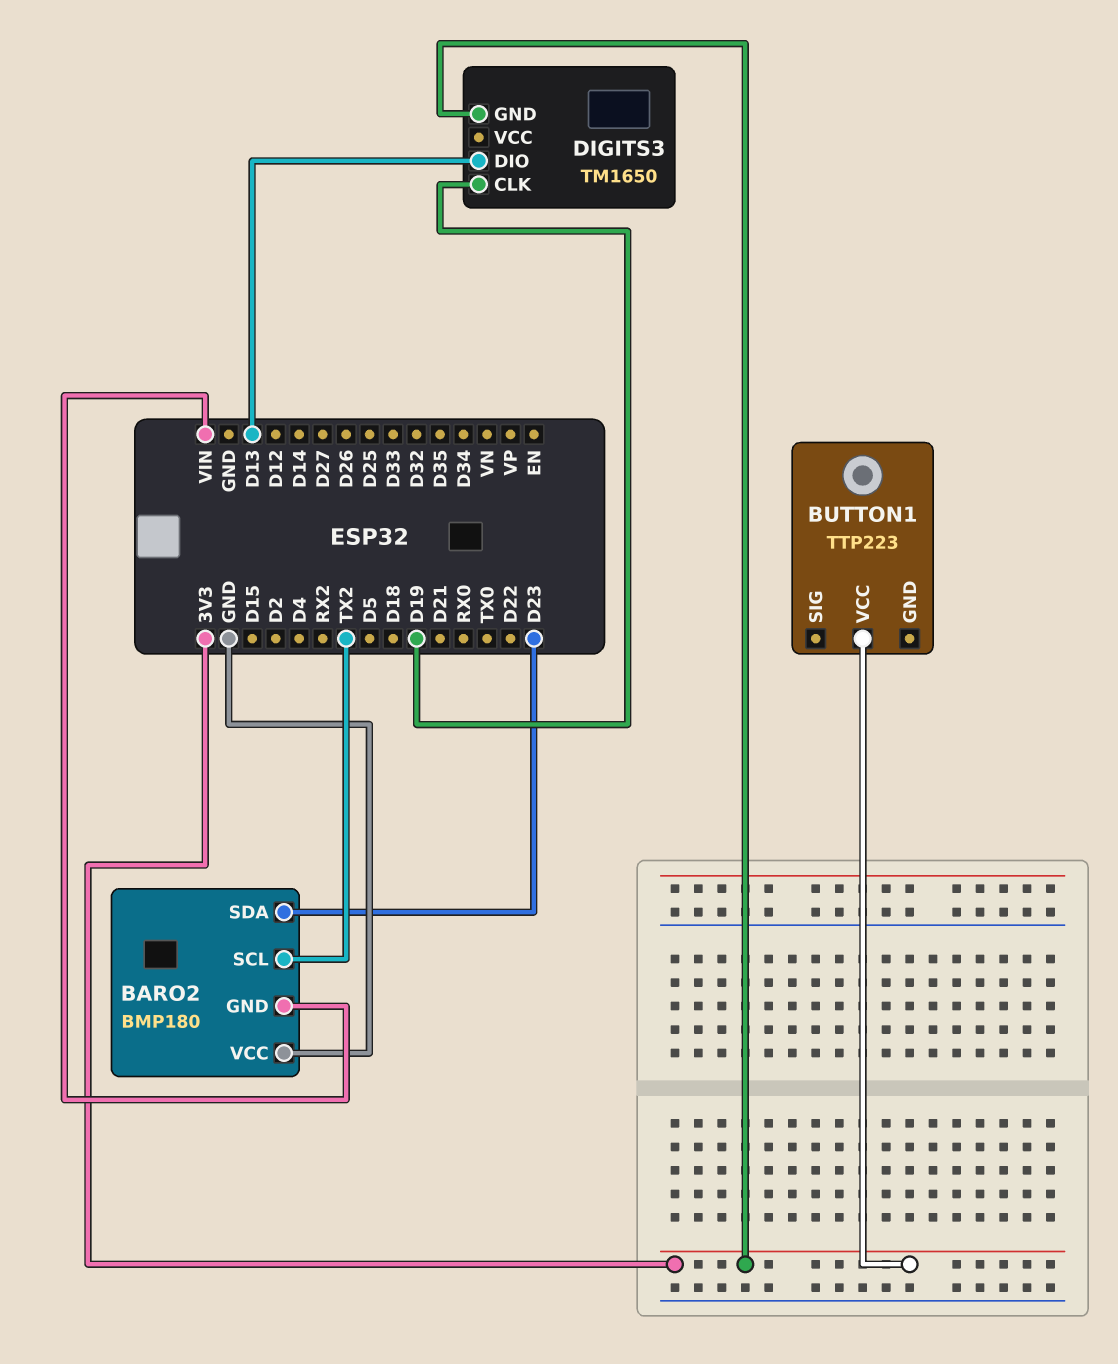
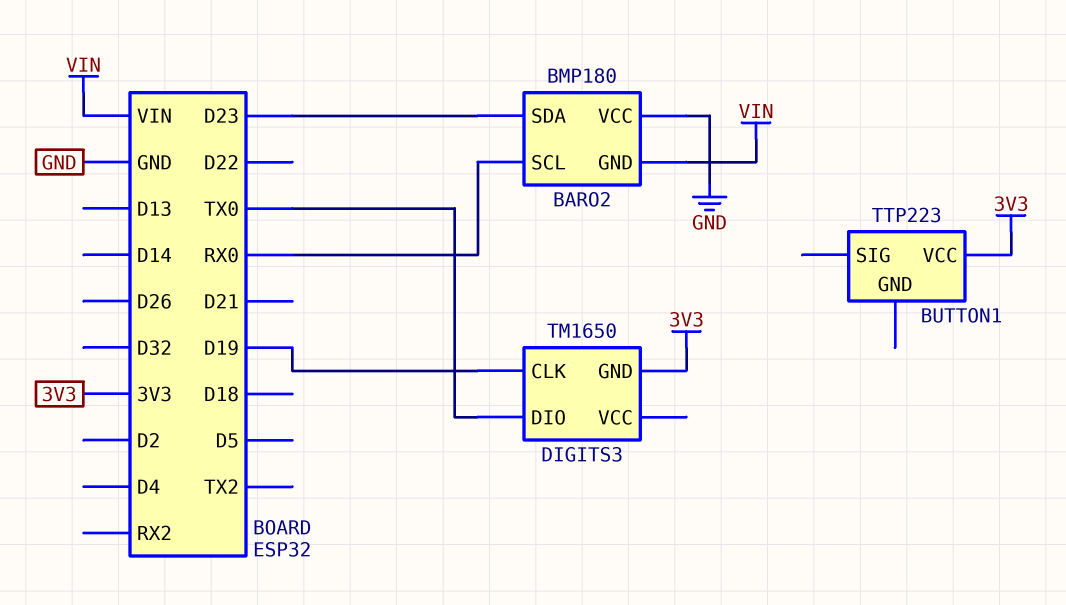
BARO2 pin SCL: TX2 -> RX0
DIGITS3 pin DIO: D13 -> TX0

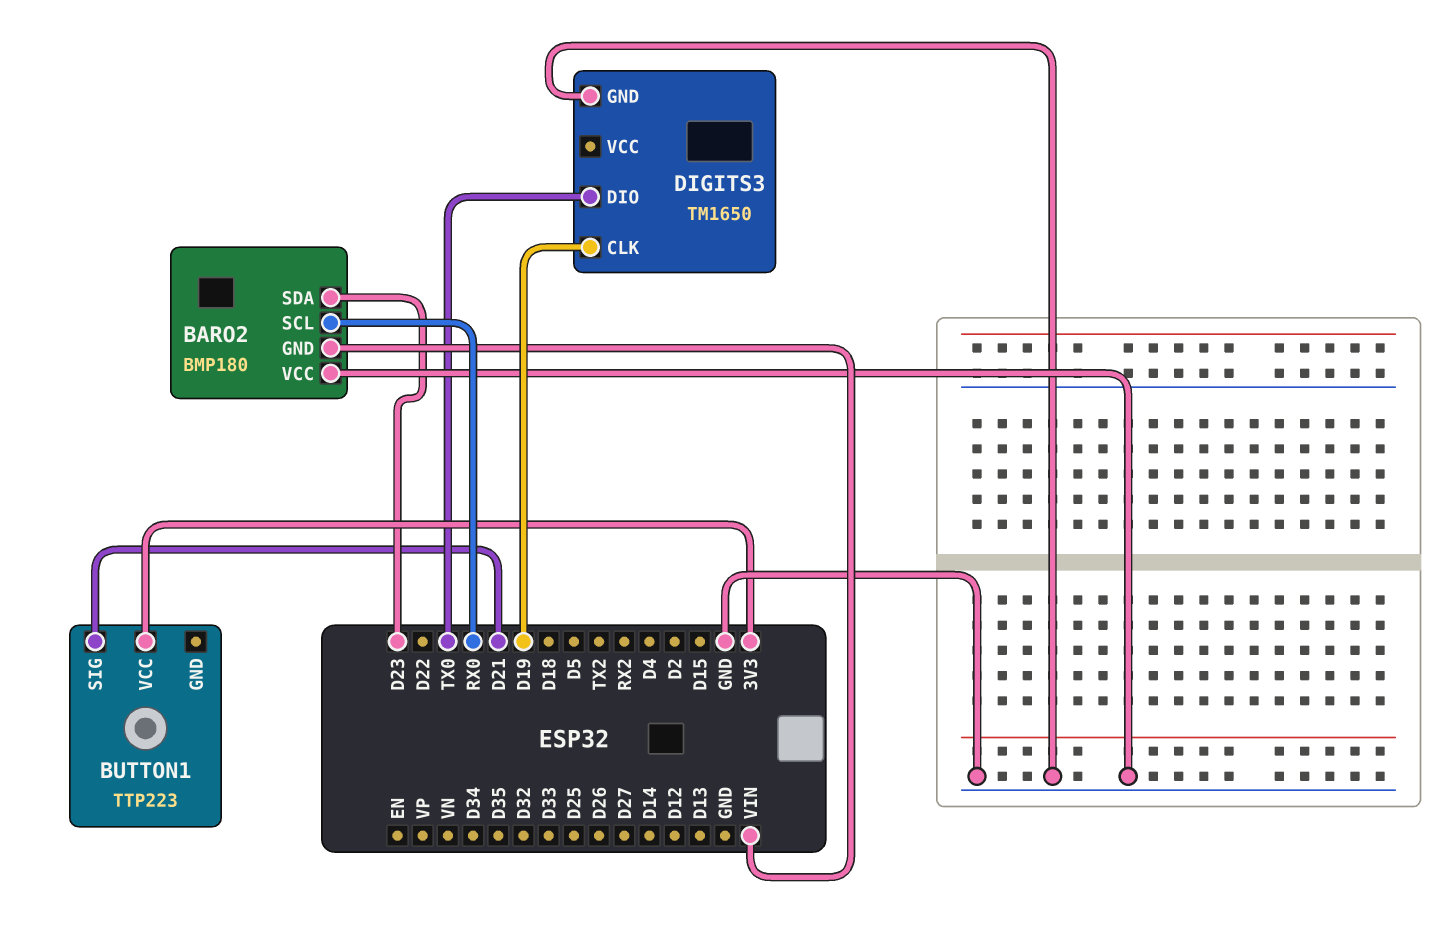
BUTTON1 pin SIG: none -> D21
DIGITS3 pin GND: 3V3 -> GND

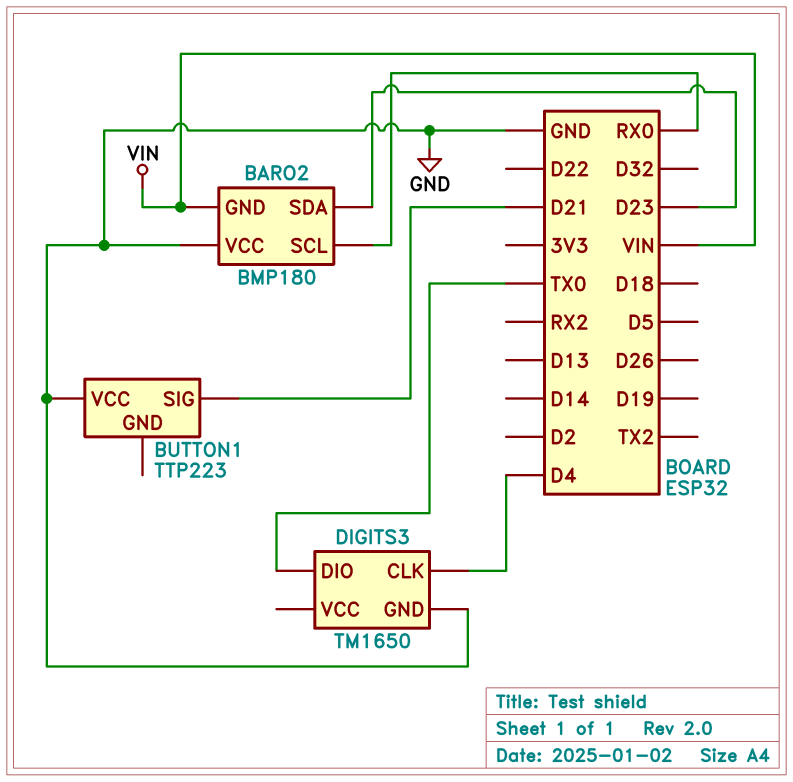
BUTTON1 pin VCC: 3V3 -> GND
DIGITS3 pin CLK: D19 -> D4

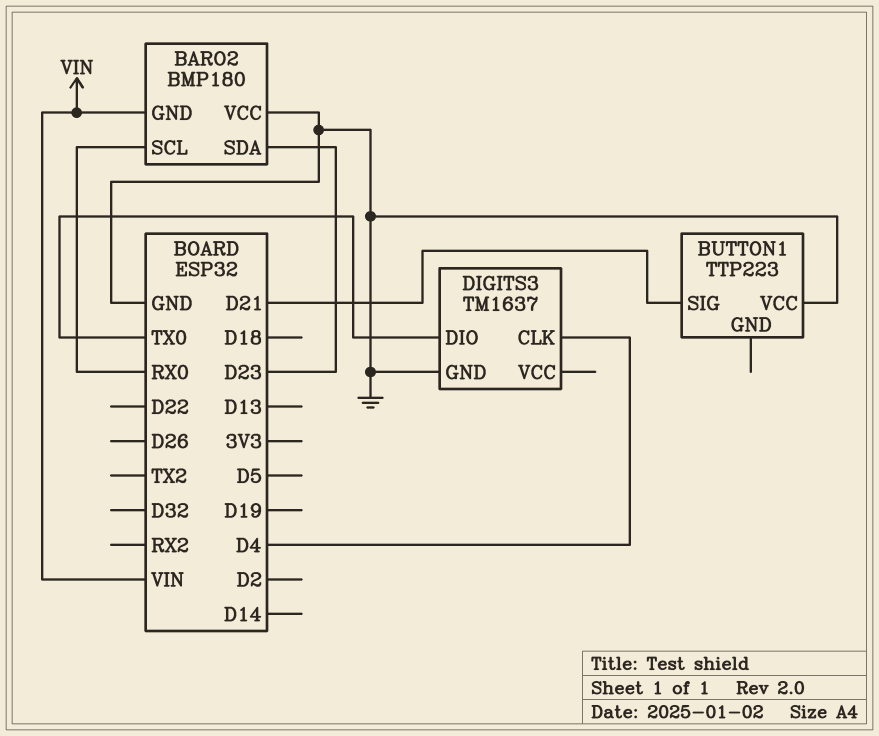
DIGITS3: TM1650 -> TM1637

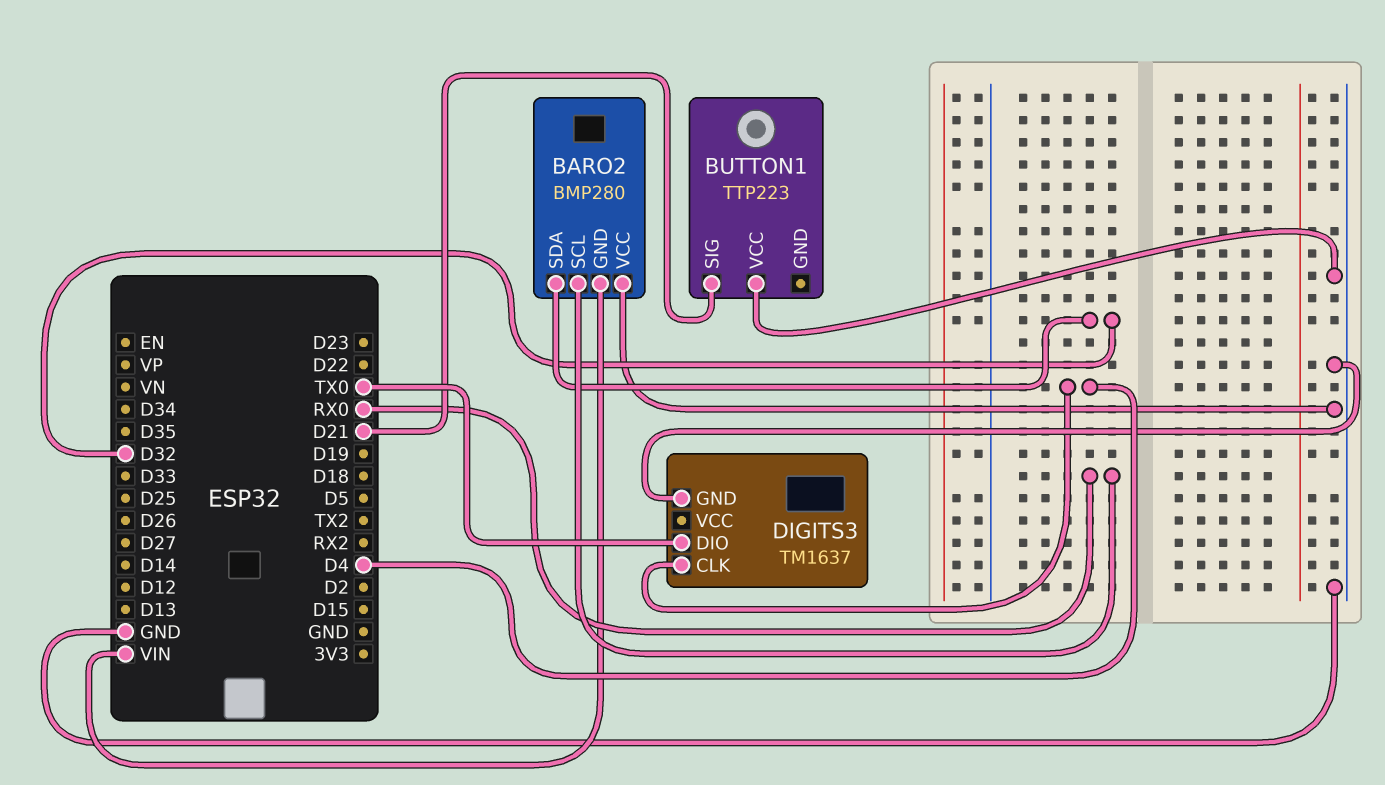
BARO2: BMP180 -> BMP280
BARO2 pin SDA: D23 -> D32

